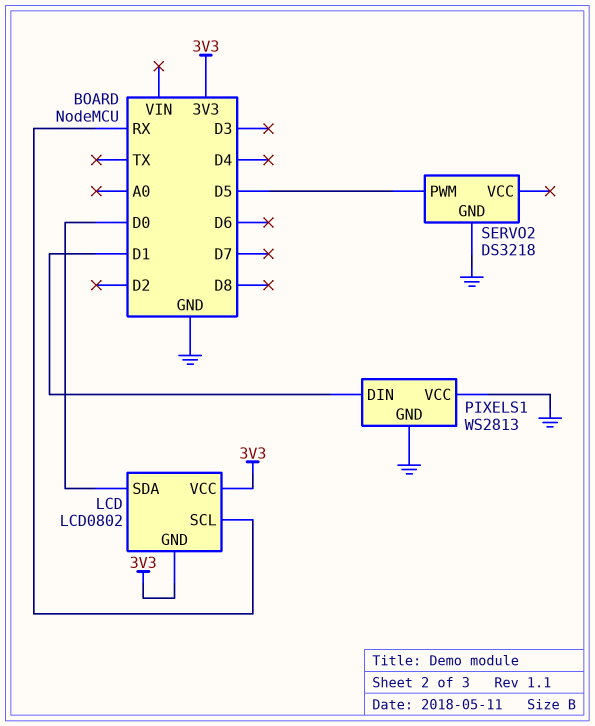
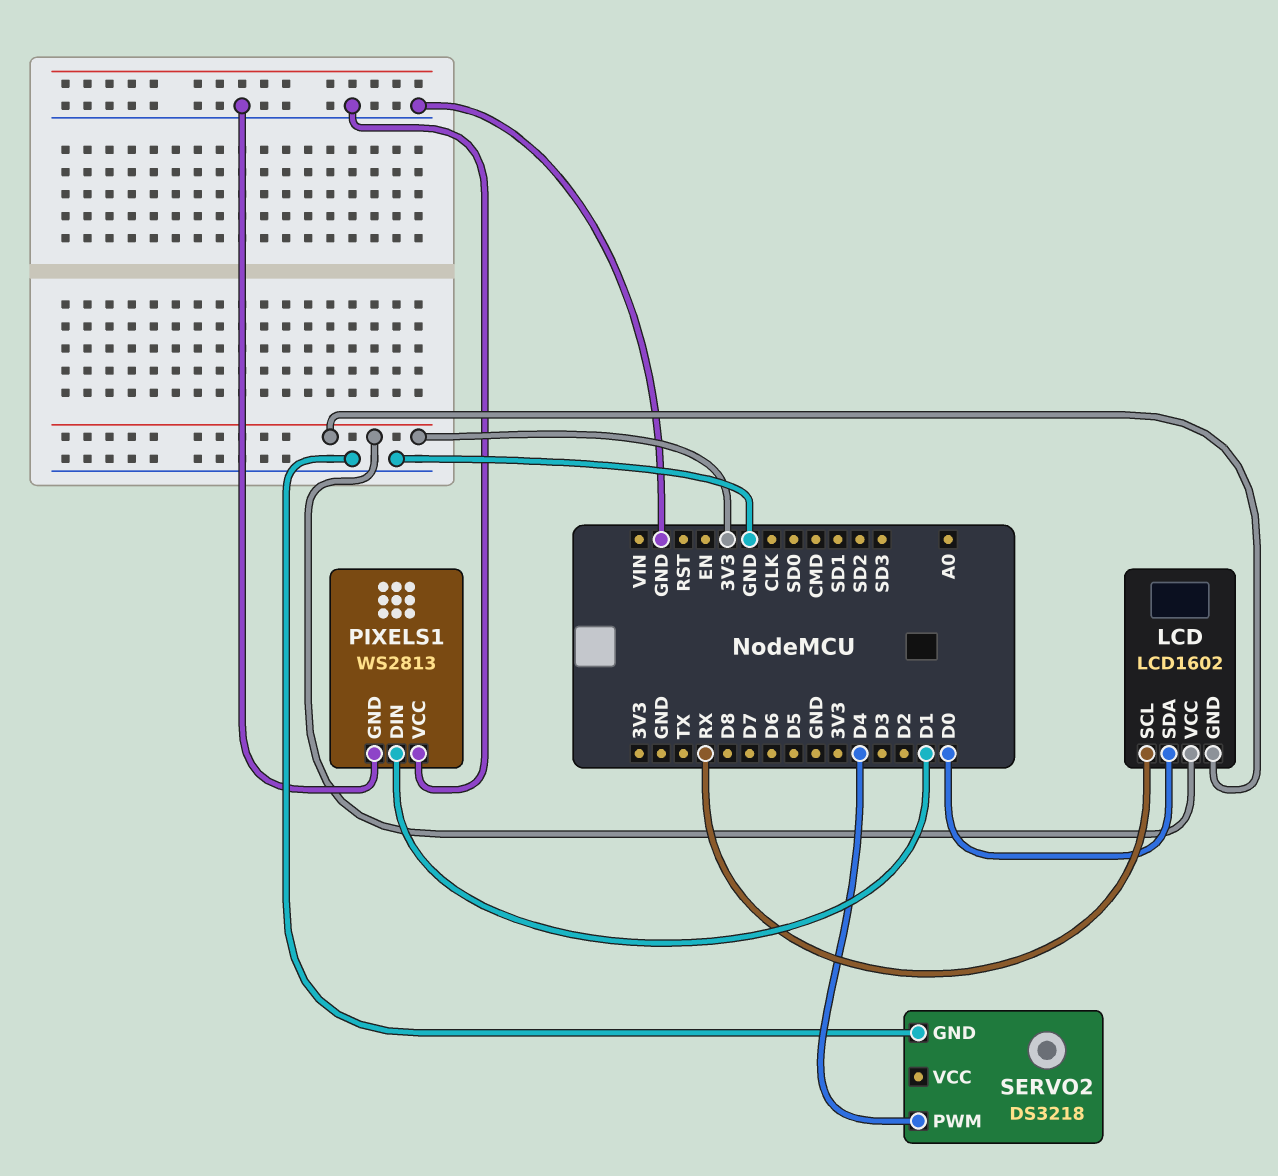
LCD: LCD0802 -> LCD1602
SERVO2 pin PWM: D5 -> D4

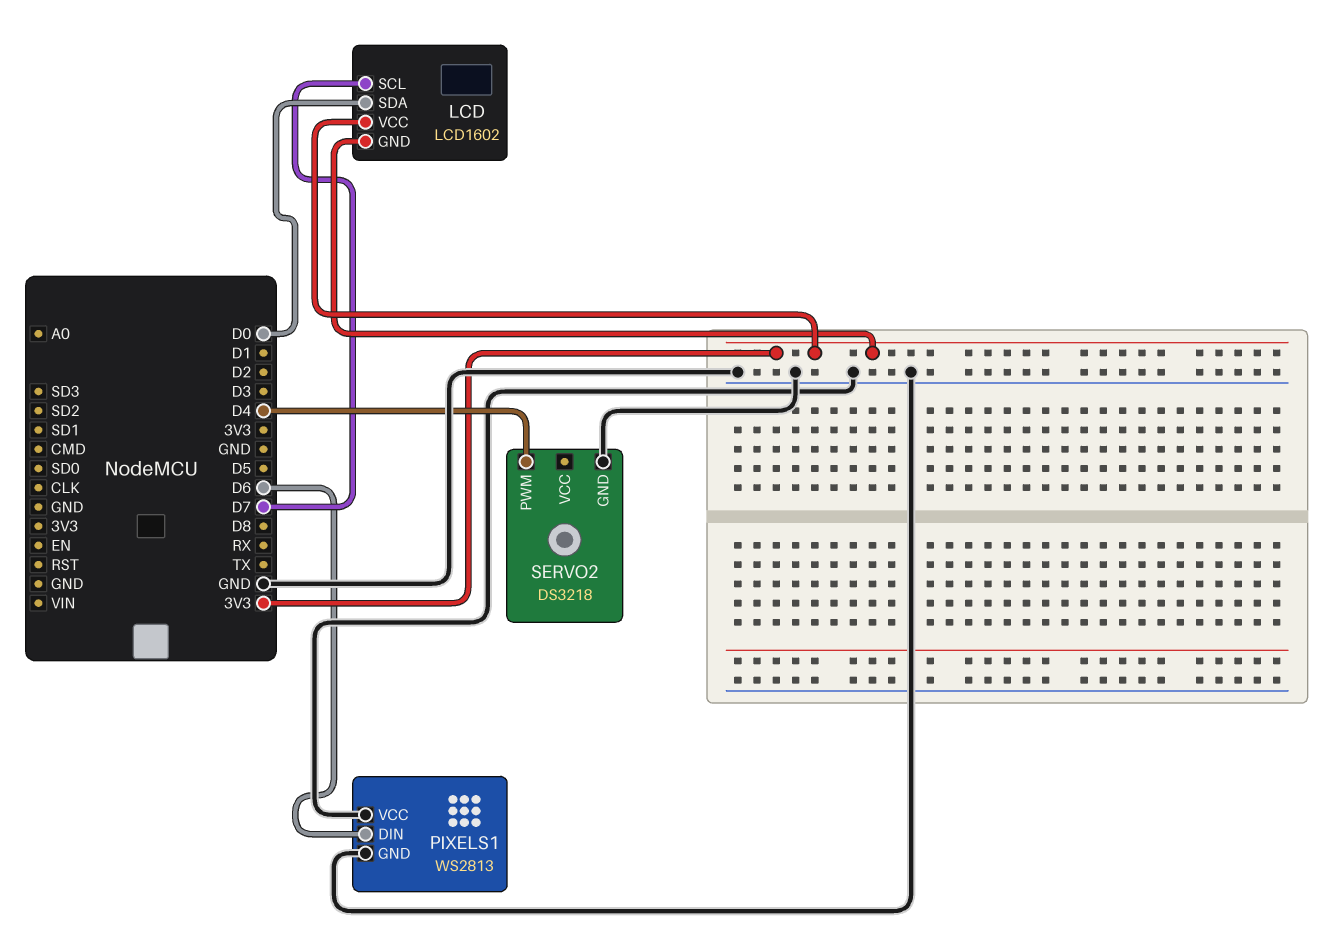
LCD pin SCL: RX -> D7
PIXELS1 pin DIN: D1 -> D6

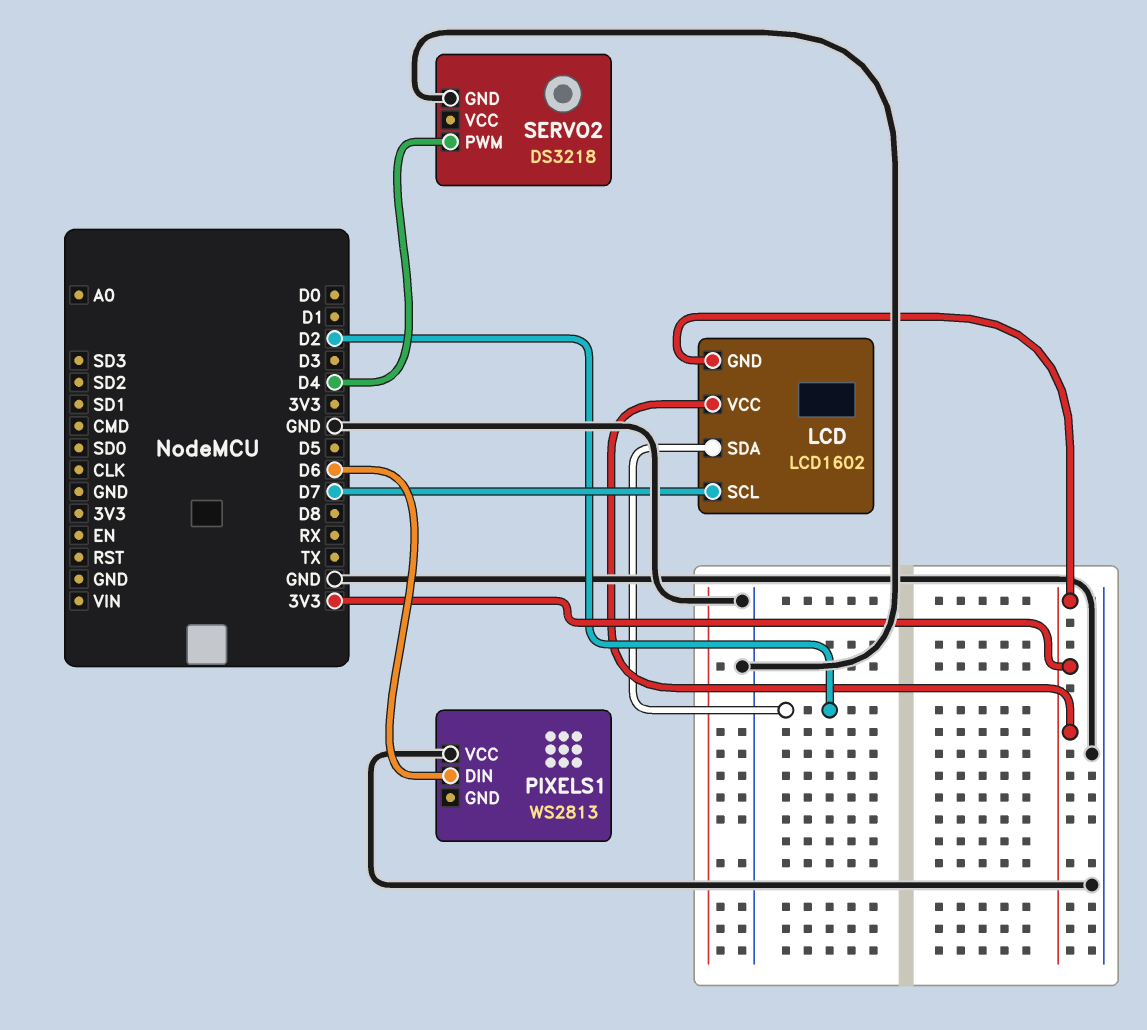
LCD pin SDA: D0 -> D2
PIXELS1 pin GND: GND -> none

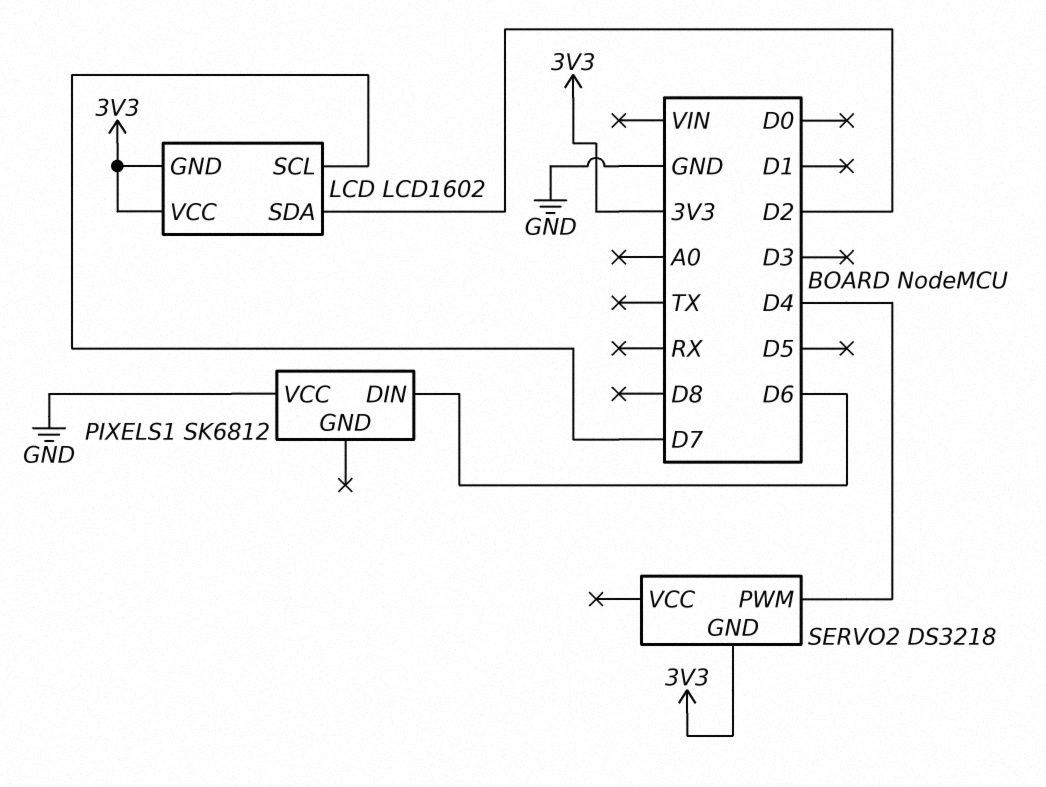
PIXELS1: WS2813 -> SK6812
SERVO2 pin GND: GND -> 3V3

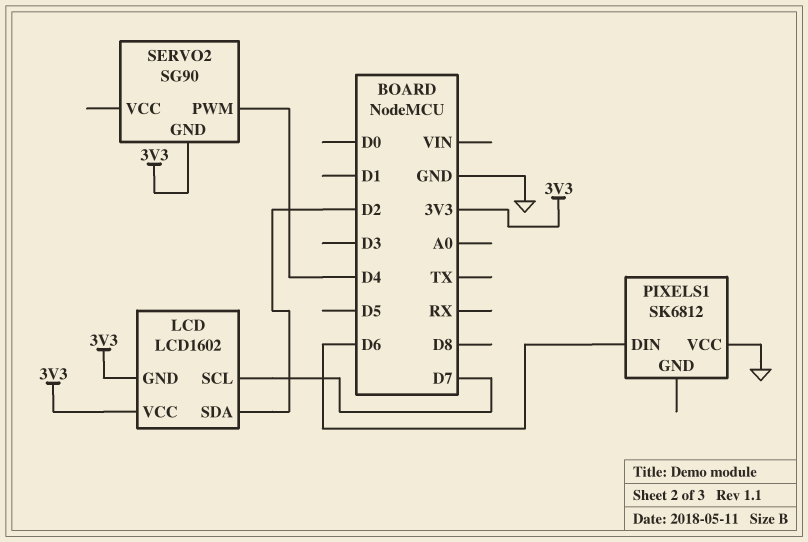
SERVO2: DS3218 -> SG90

